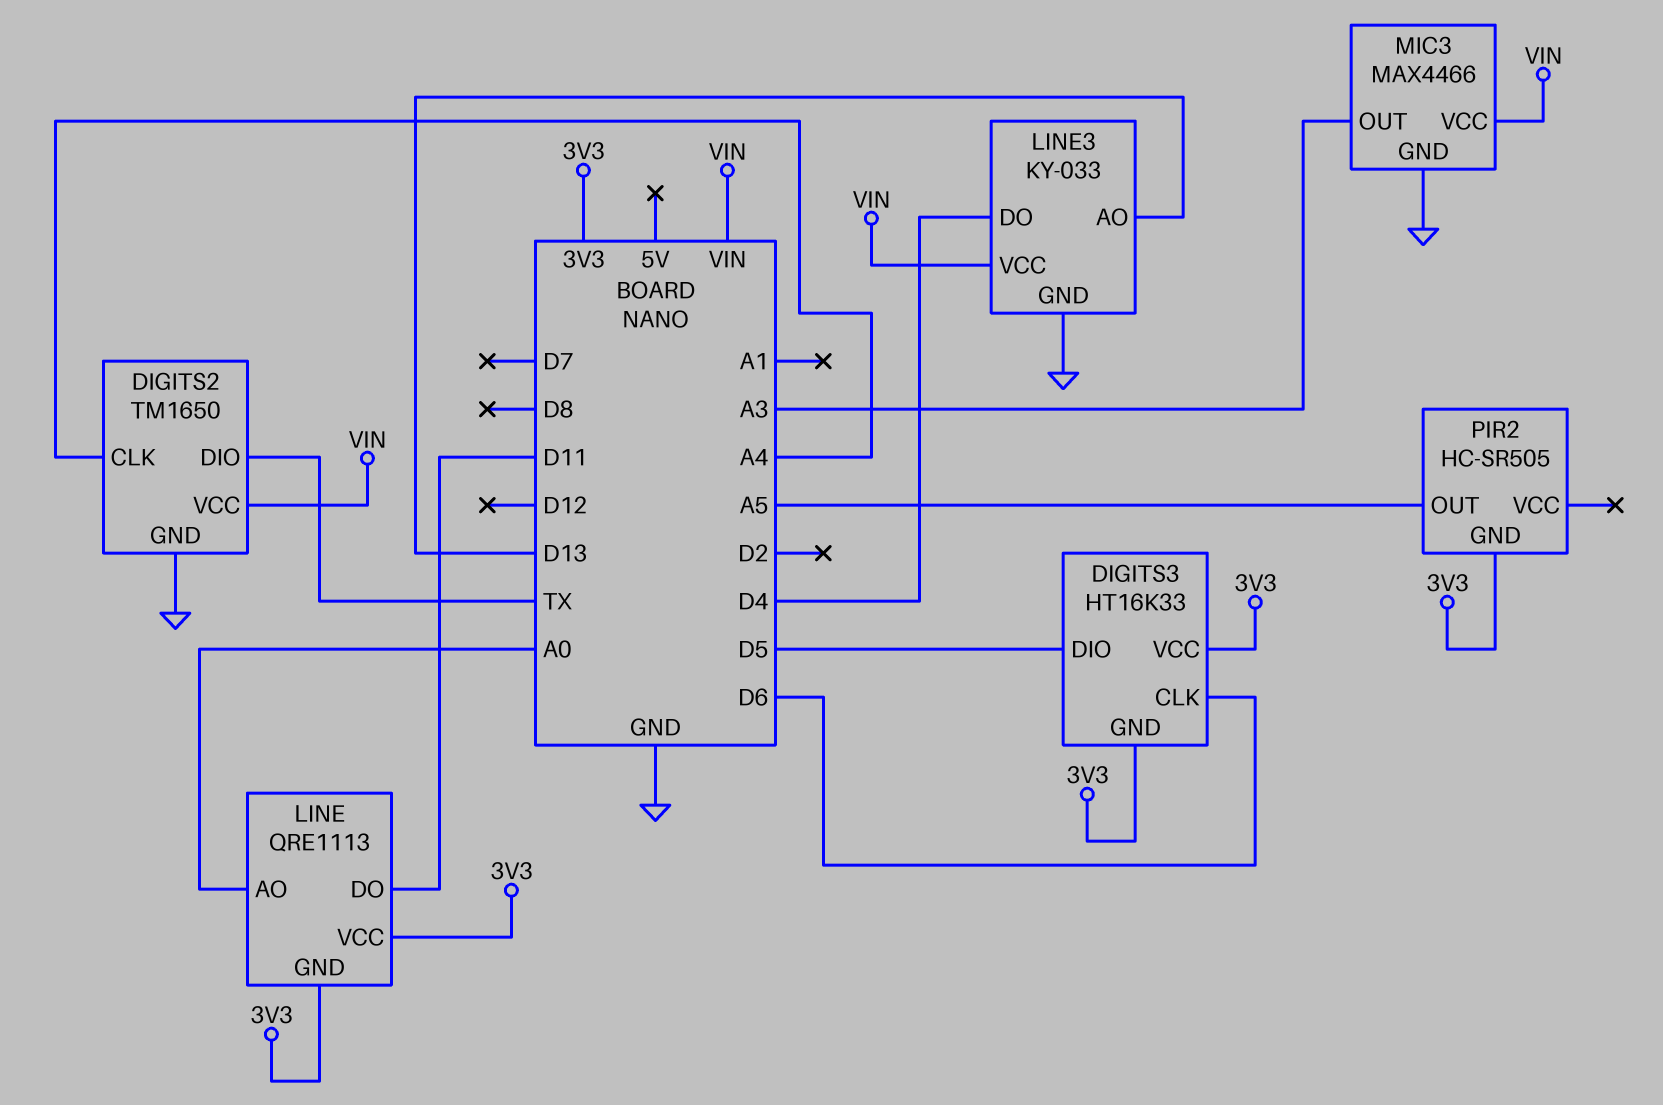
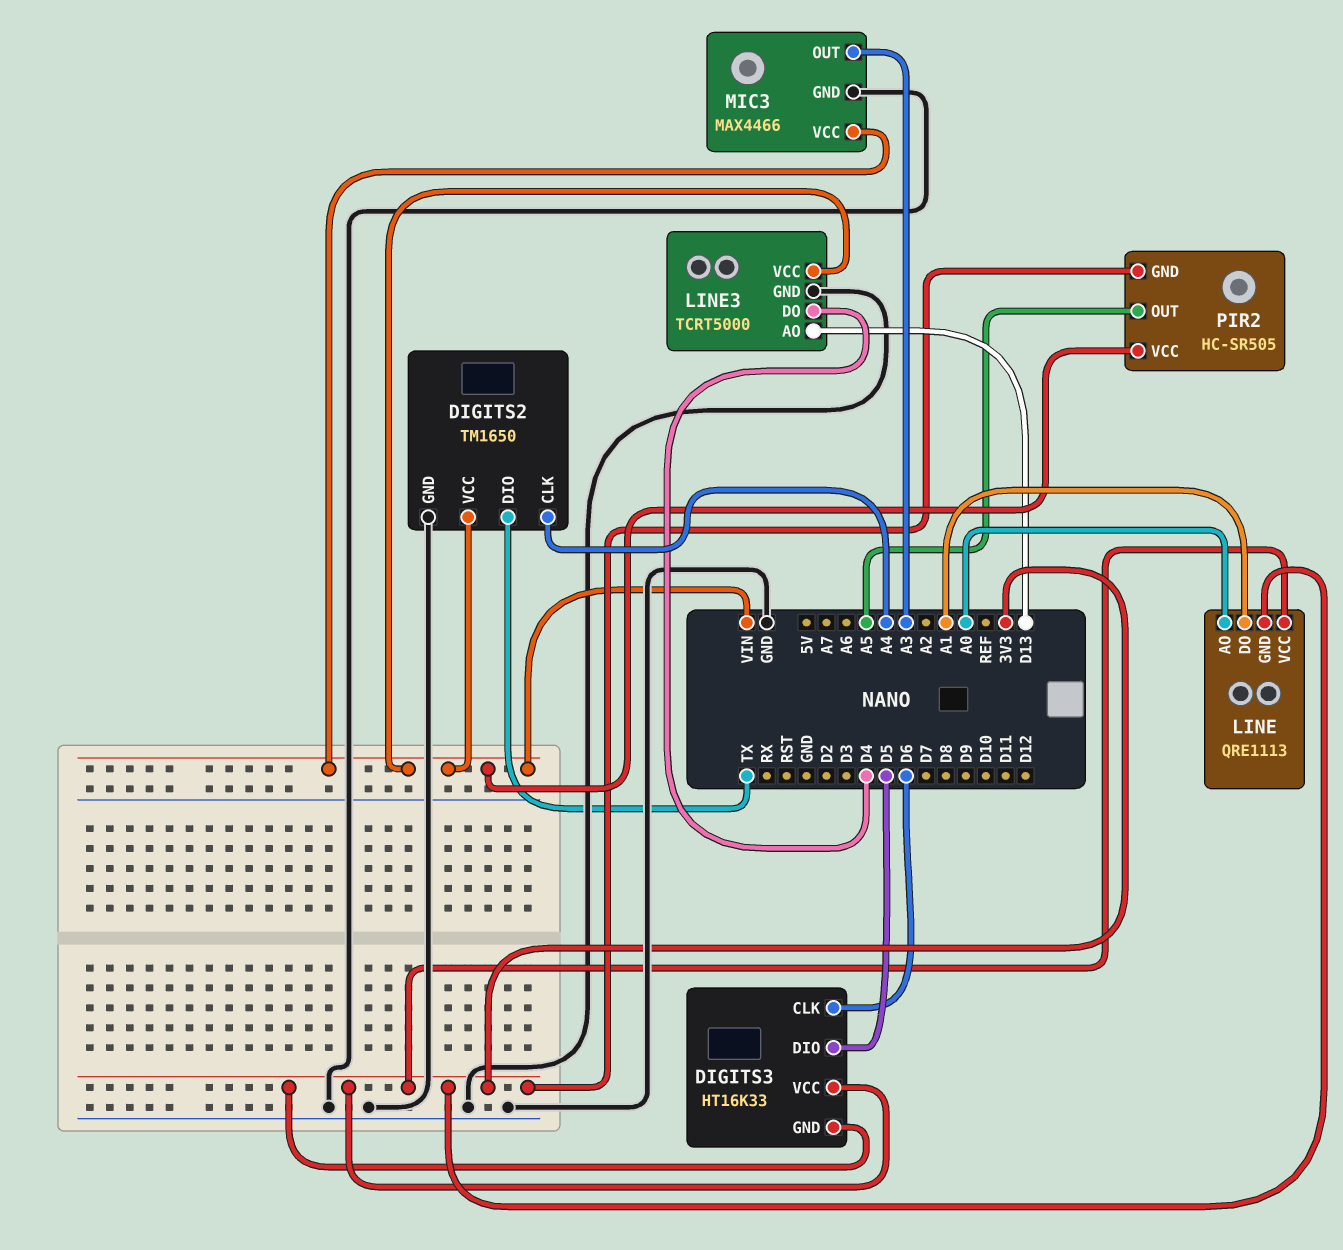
LINE pin DO: D11 -> A1
LINE3: KY-033 -> TCRT5000
PIR2 pin VCC: none -> VIN

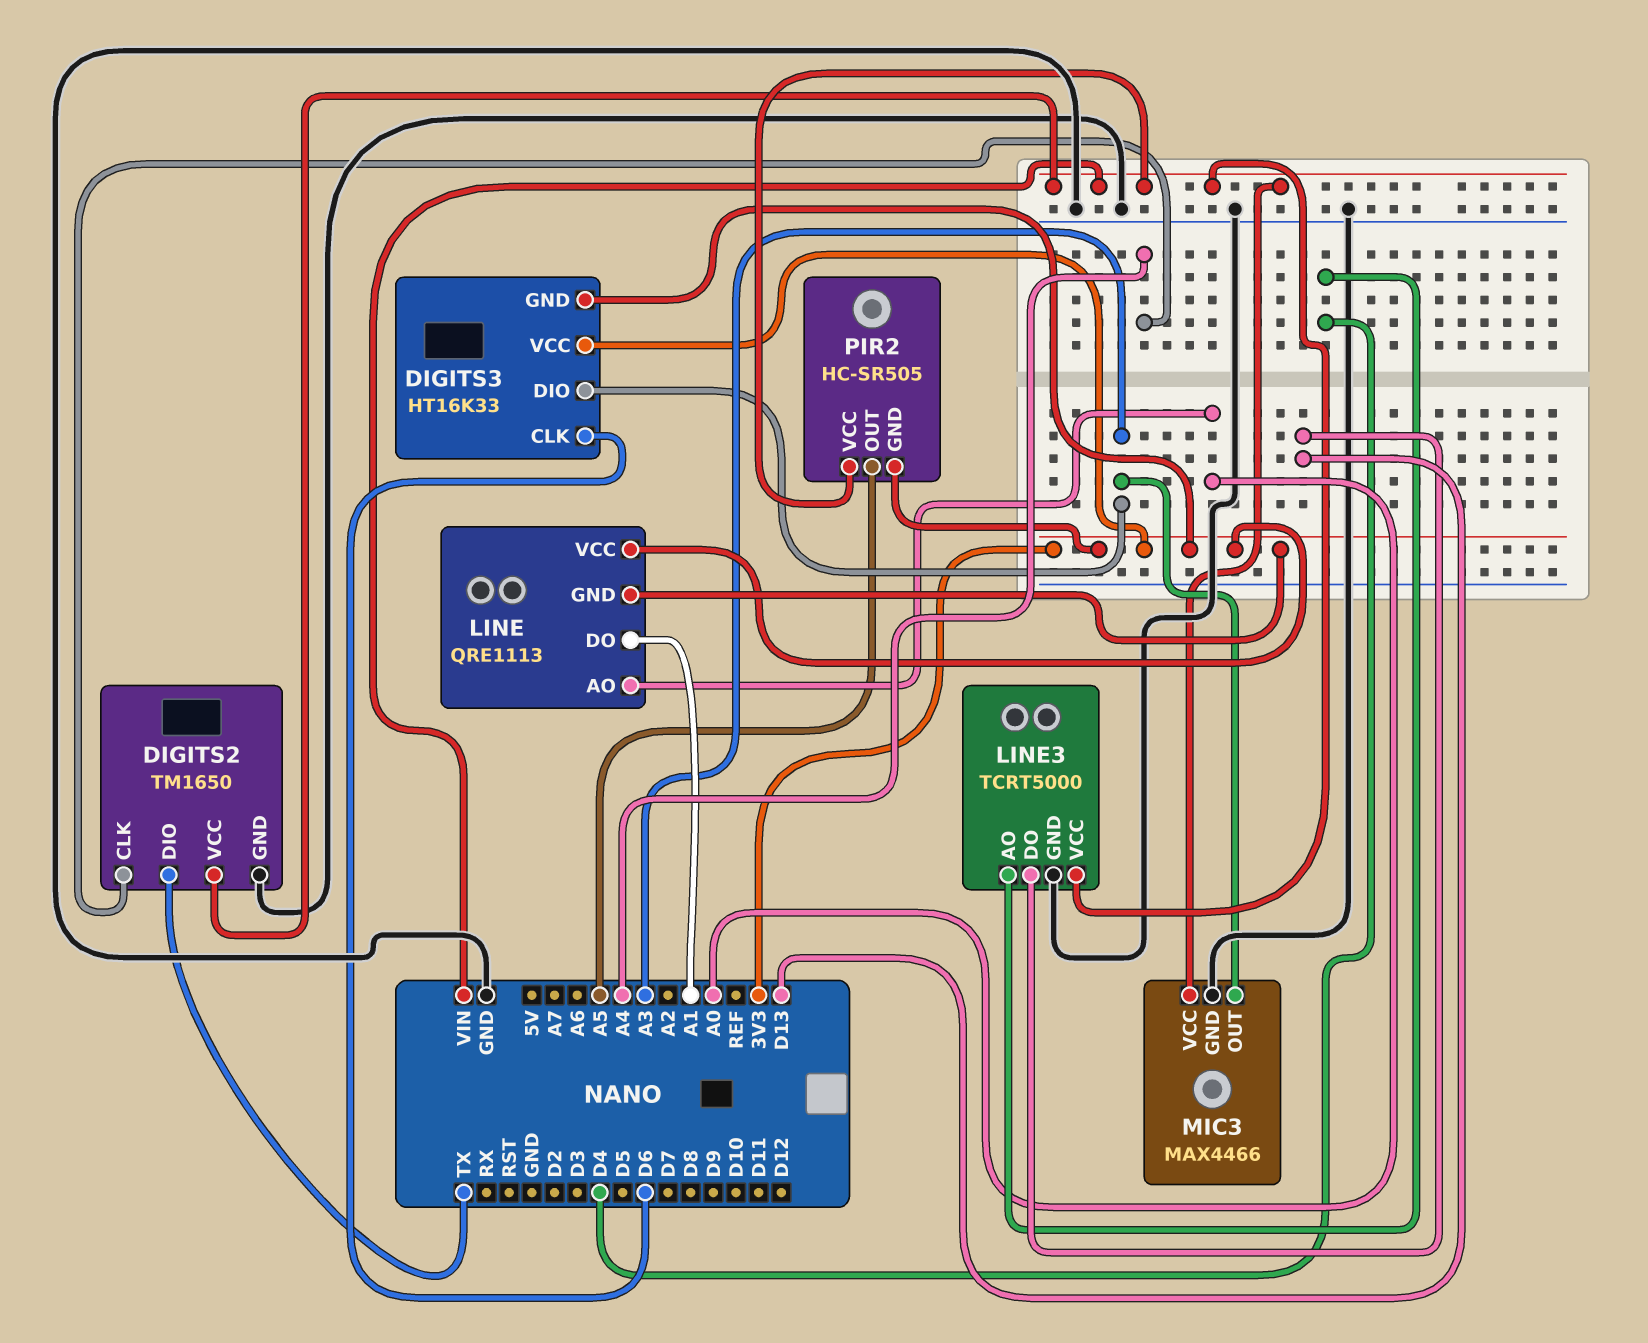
DIGITS3 pin DIO: D5 -> A3
LINE3 pin AO: D13 -> D4
LINE3 pin DO: D4 -> D13

